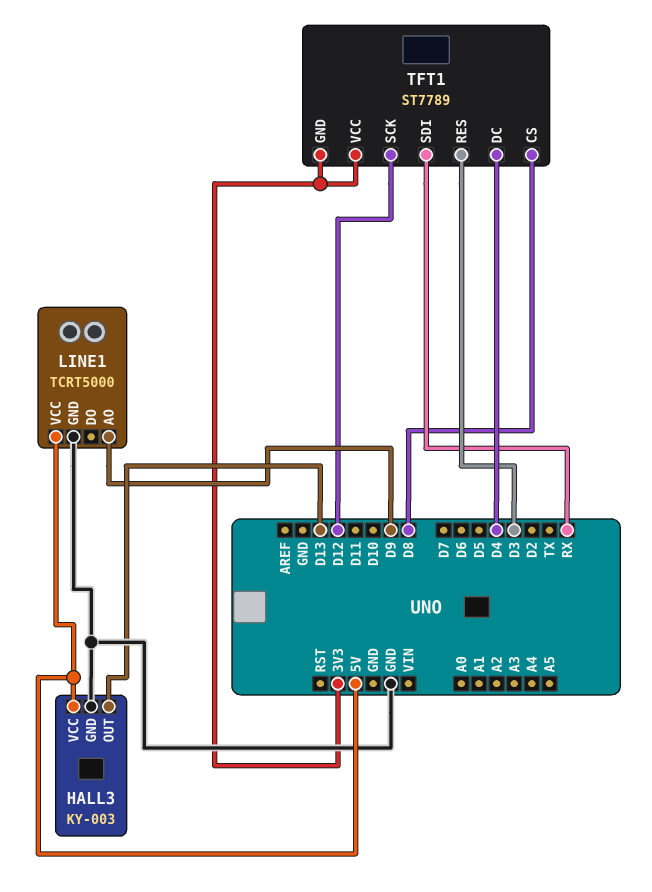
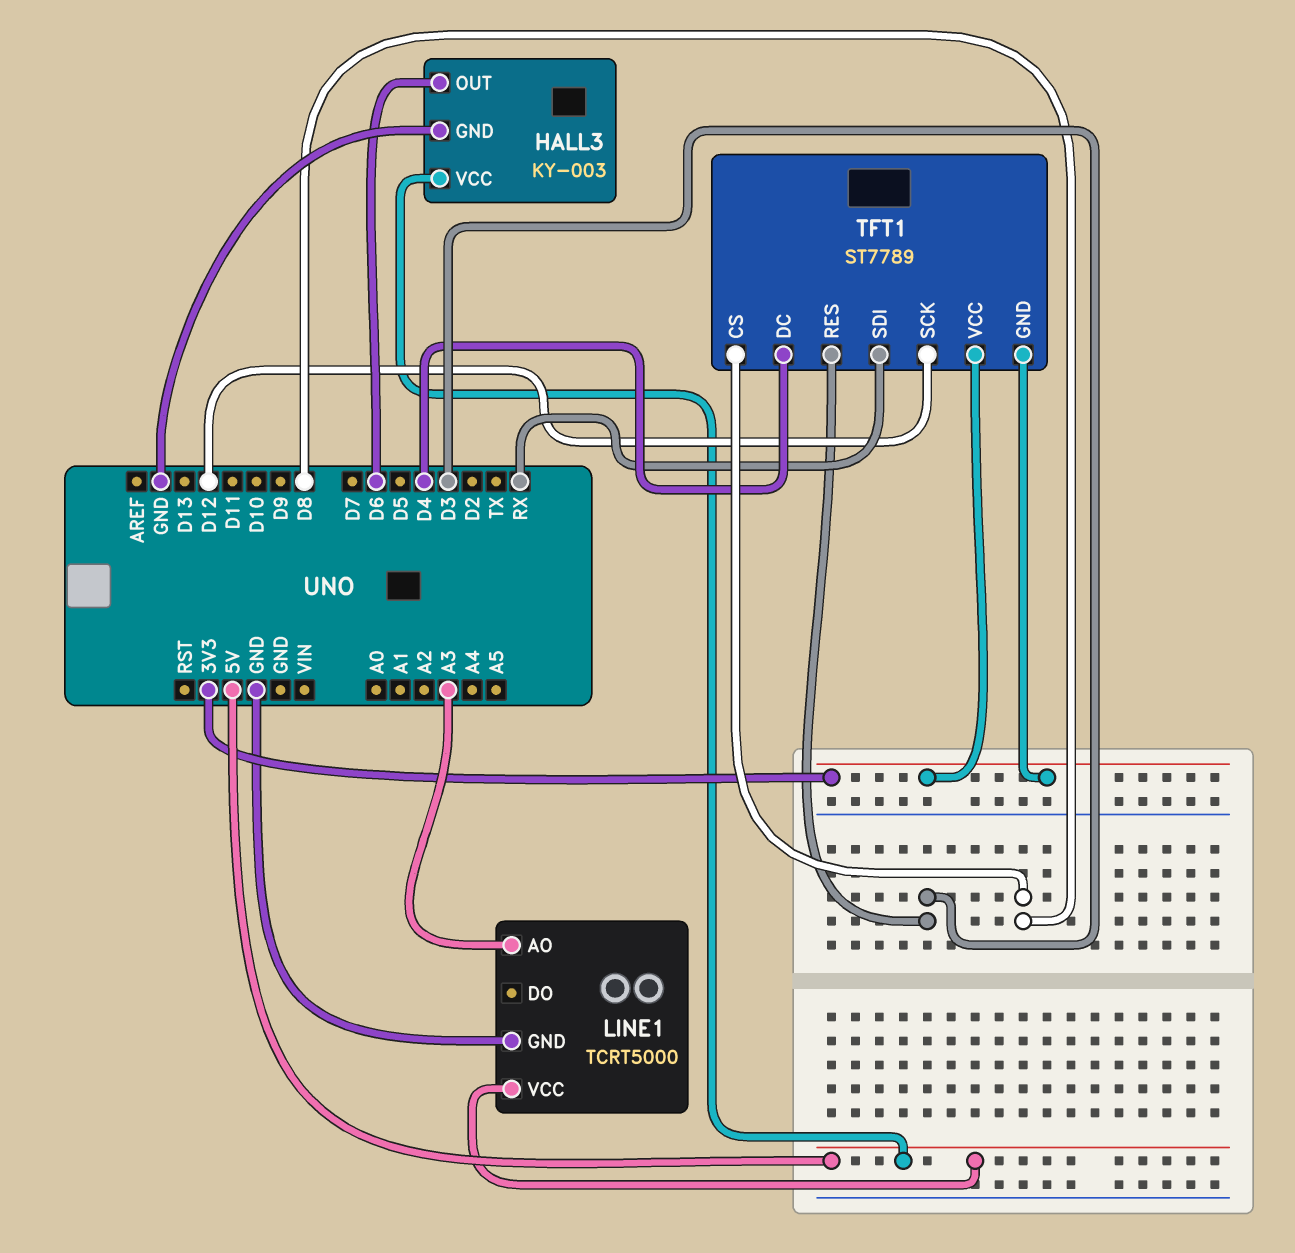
HALL3 pin OUT: D13 -> D6
LINE1 pin AO: D9 -> A3

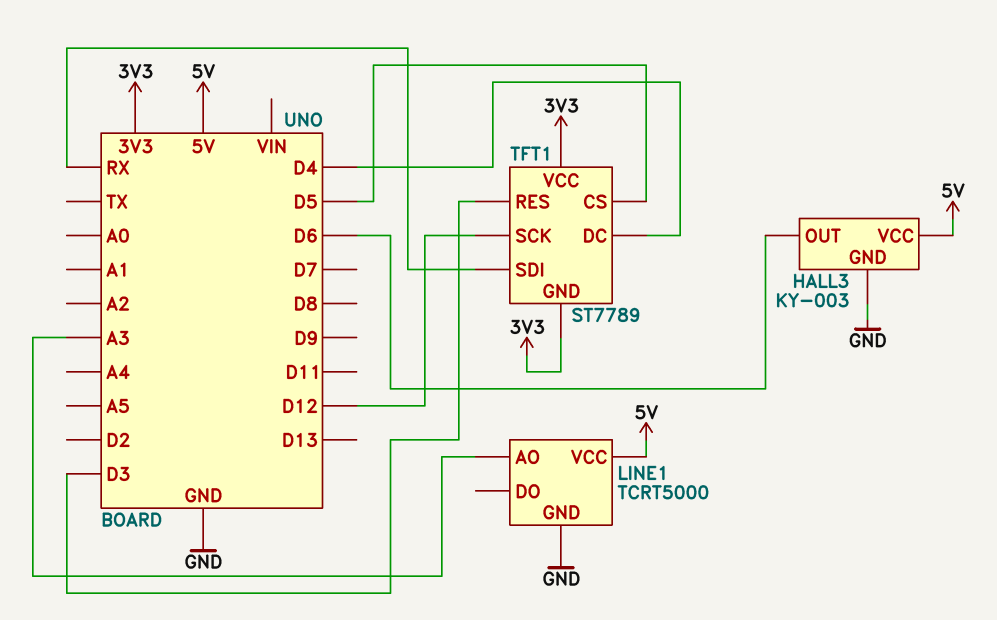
TFT1 pin CS: D8 -> D5

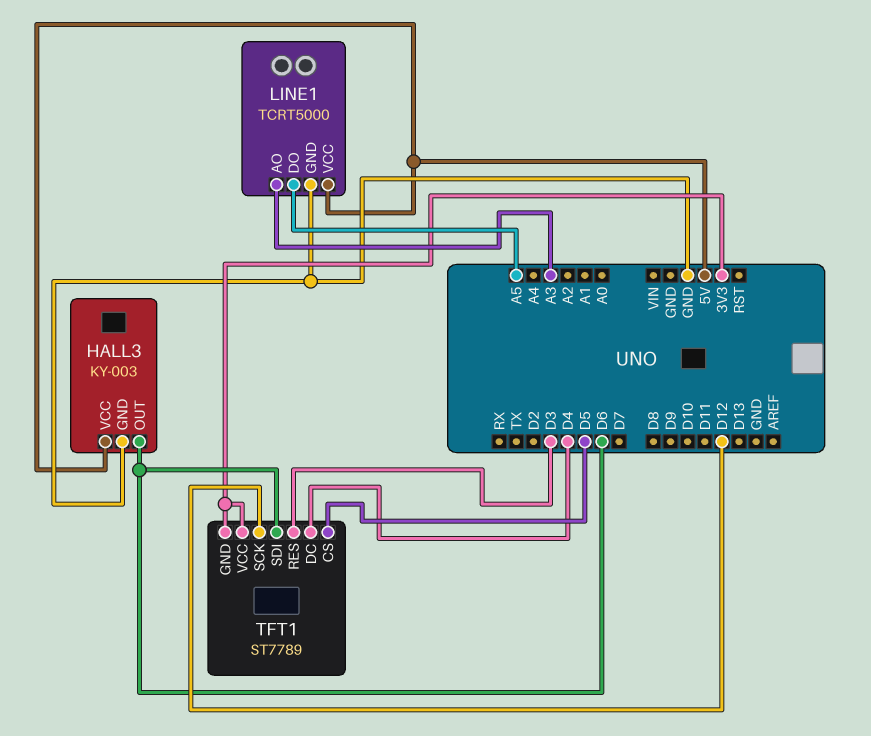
LINE1 pin DO: none -> A5
TFT1 pin SDI: RX -> D6

